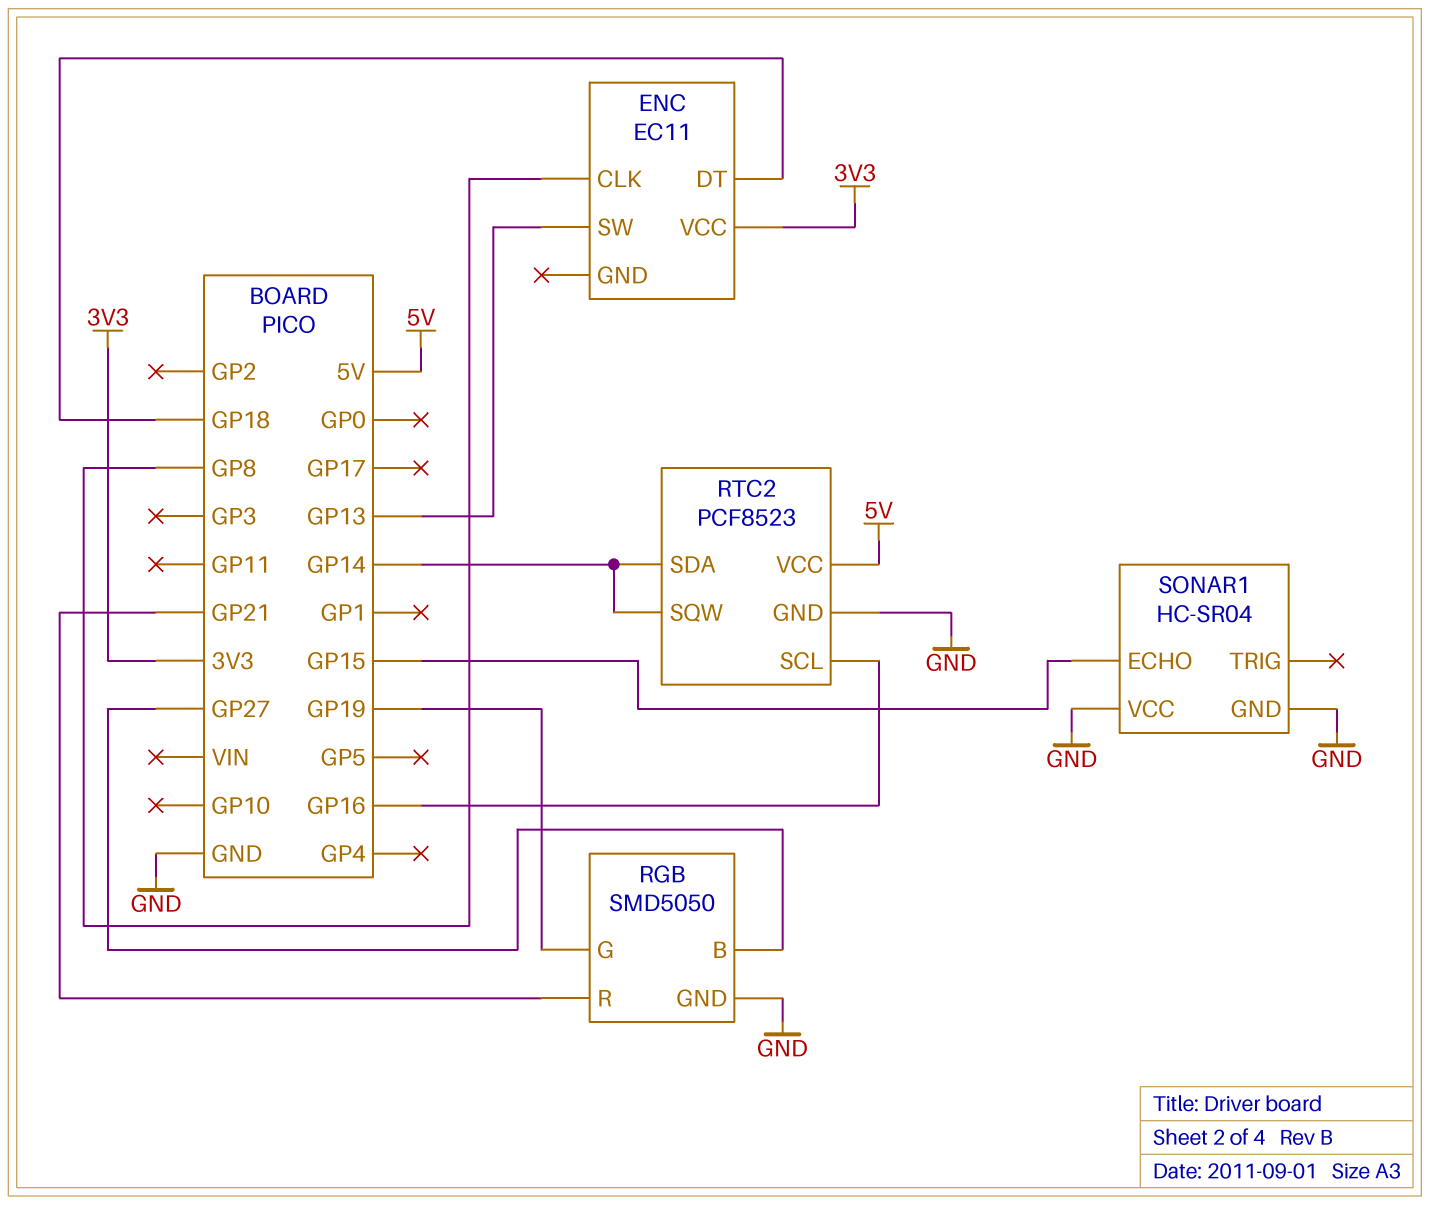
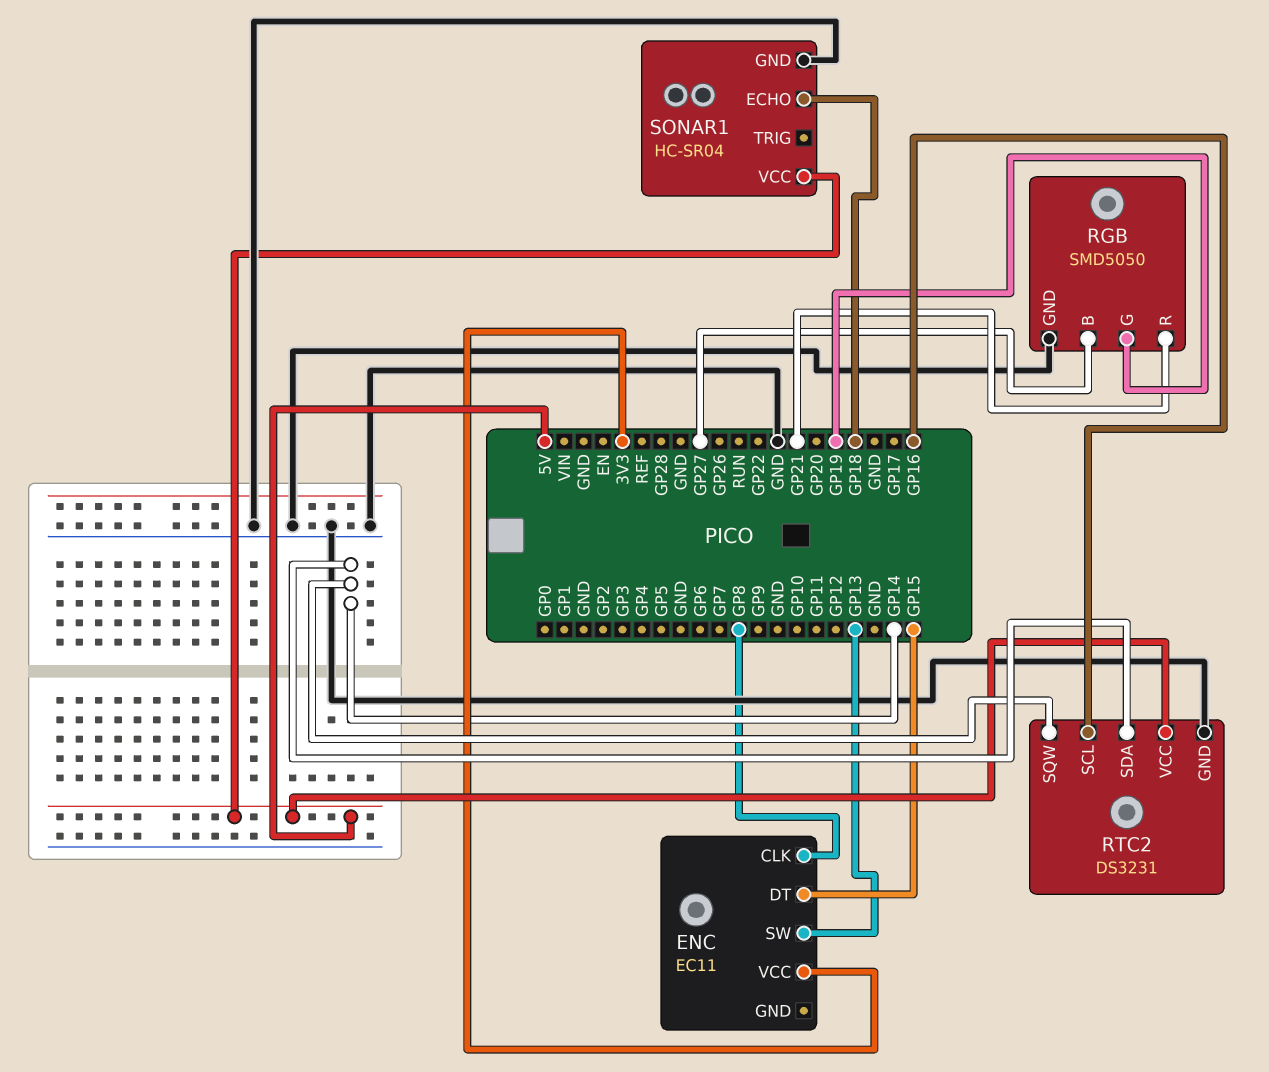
ENC pin DT: GP18 -> GP15
RTC2: PCF8523 -> DS3231
SONAR1 pin ECHO: GP15 -> GP18
SONAR1 pin VCC: GND -> 5V

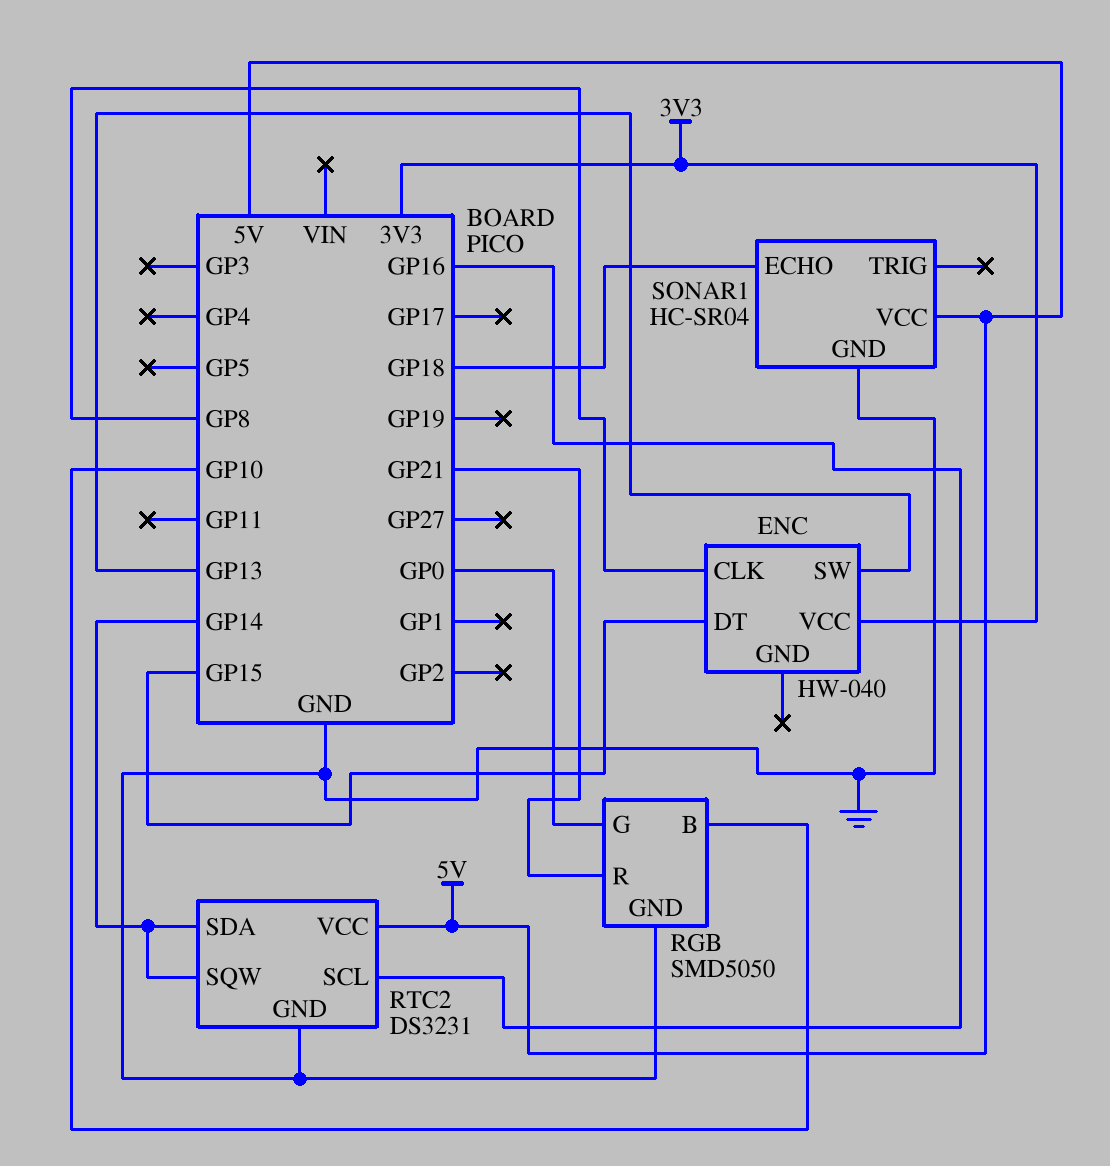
ENC: EC11 -> HW-040
RGB pin B: GP27 -> GP10
RGB pin G: GP19 -> GP0

